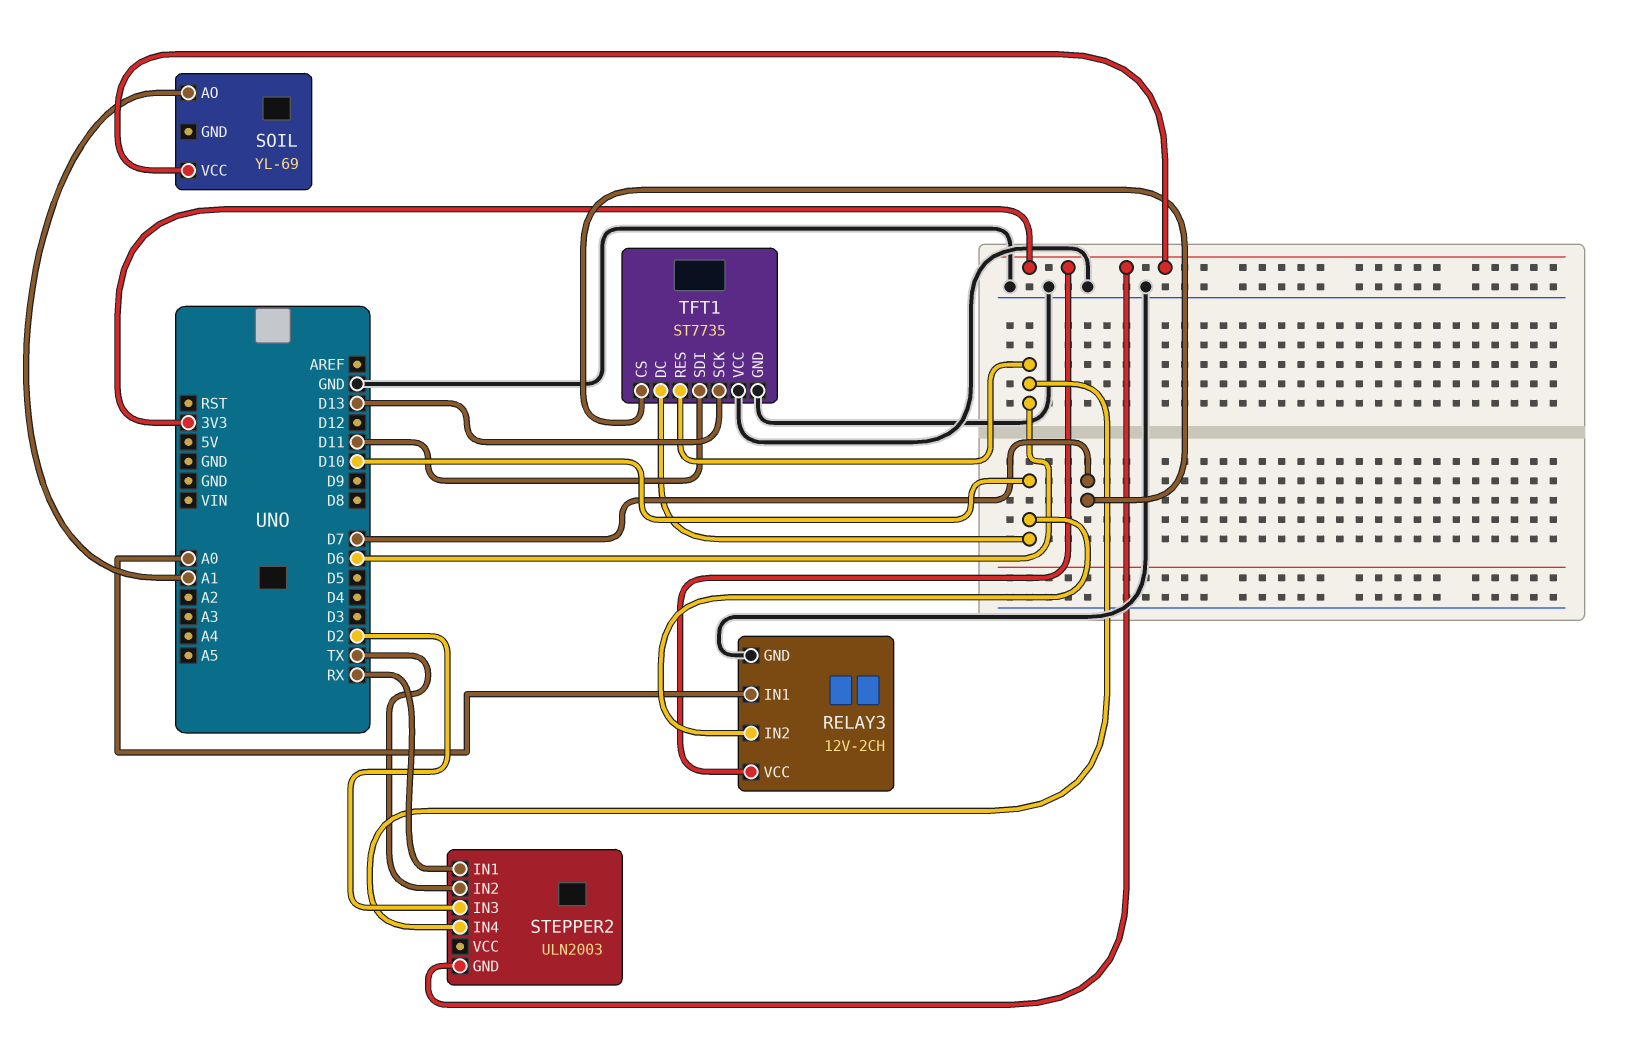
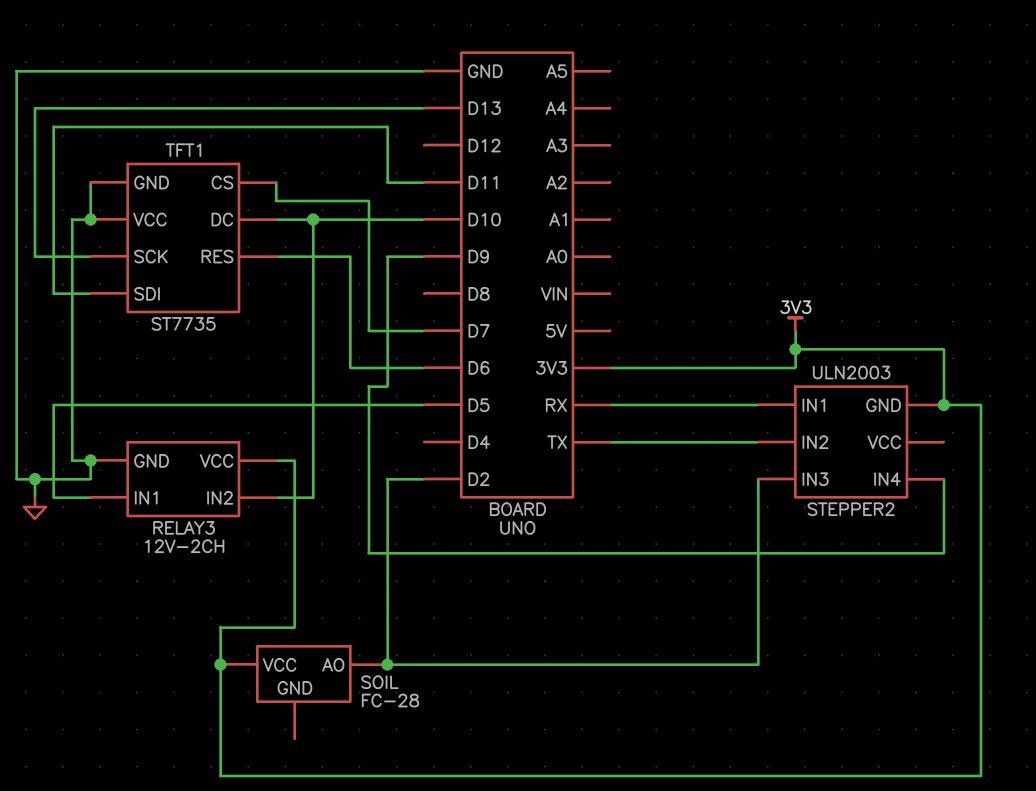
RELAY3 pin IN1: A0 -> D5
SOIL: YL-69 -> FC-28
SOIL pin AO: A1 -> D2
STEPPER2 pin IN4: D6 -> D9

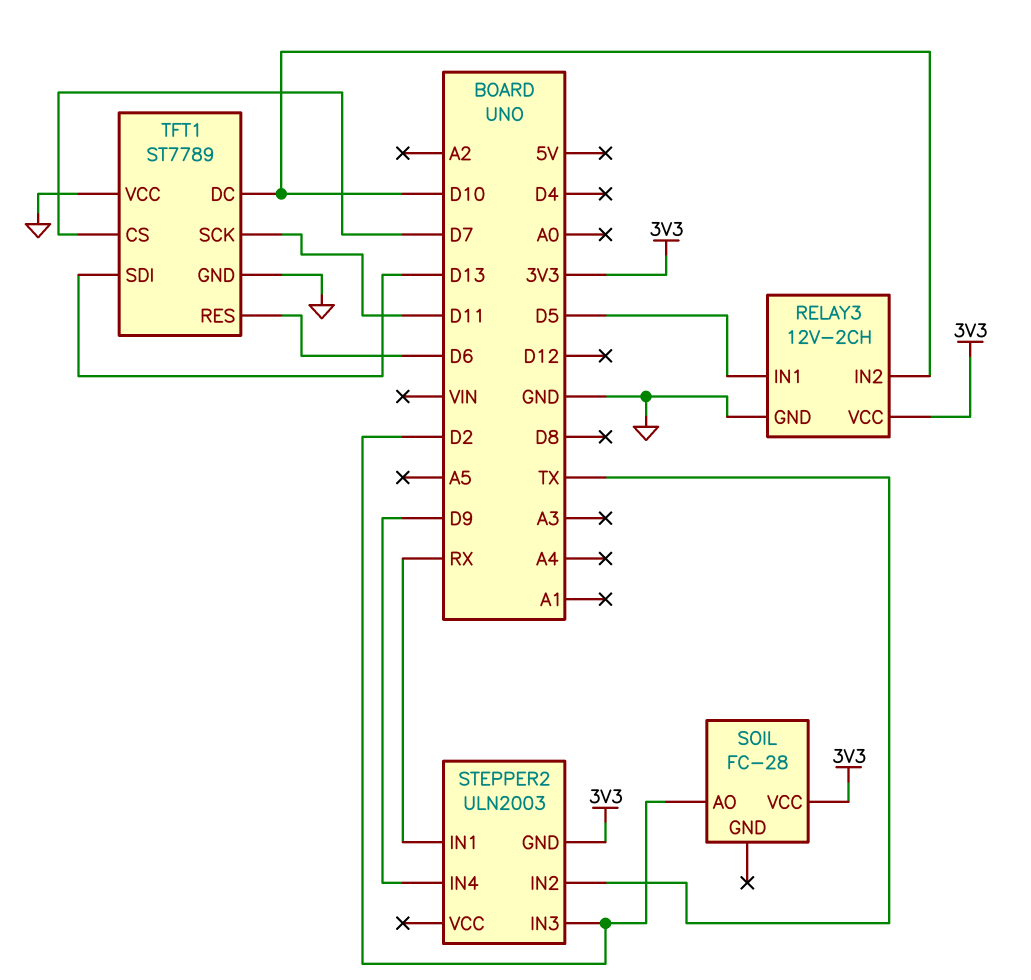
TFT1: ST7735 -> ST7789
TFT1 pin SCK: D13 -> D11
TFT1 pin SDI: D11 -> D13

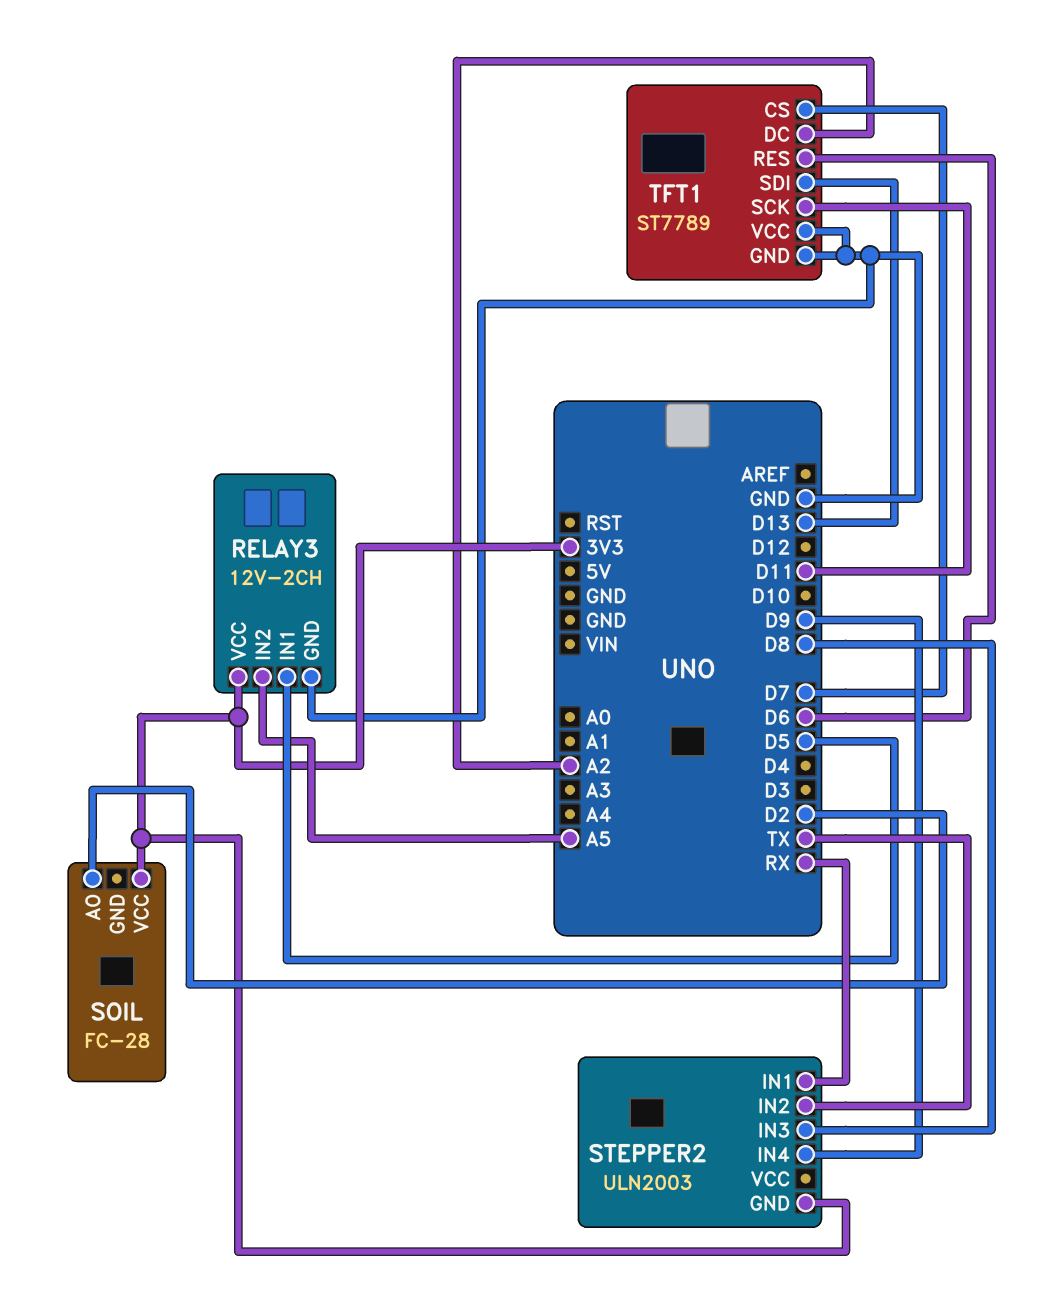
RELAY3 pin IN2: D10 -> A5
STEPPER2 pin IN3: D2 -> D8
TFT1 pin DC: D10 -> A2

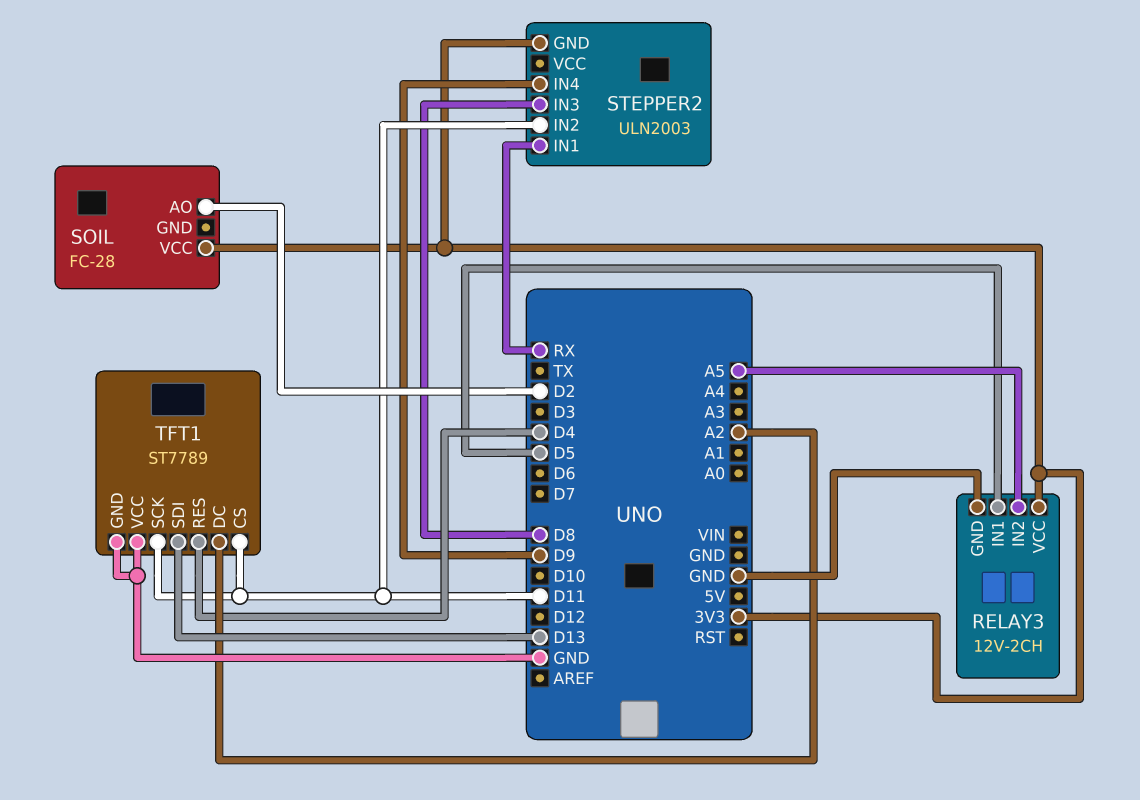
STEPPER2 pin IN2: TX -> D11
TFT1 pin CS: D7 -> D11
TFT1 pin RES: D6 -> D4

